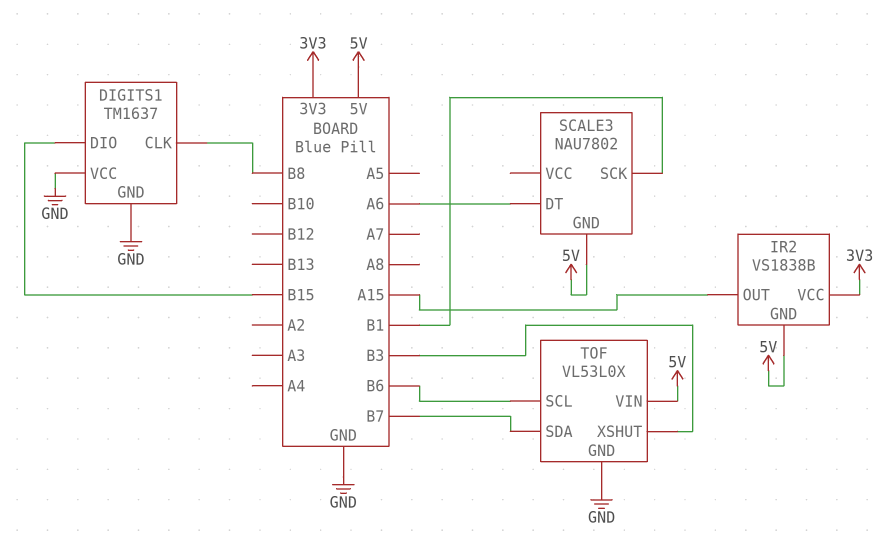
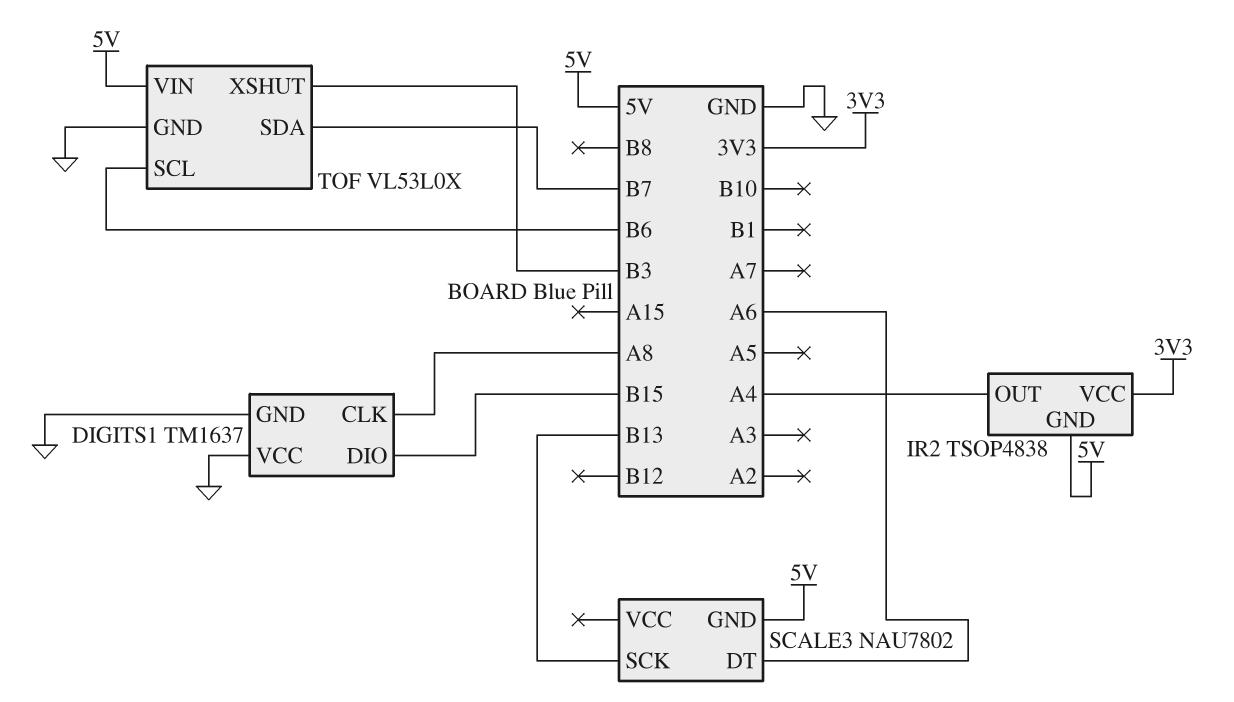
DIGITS1 pin CLK: B8 -> A8
IR2: VS1838B -> TSOP4838
IR2 pin OUT: A15 -> A4
SCALE3 pin SCK: B1 -> B13

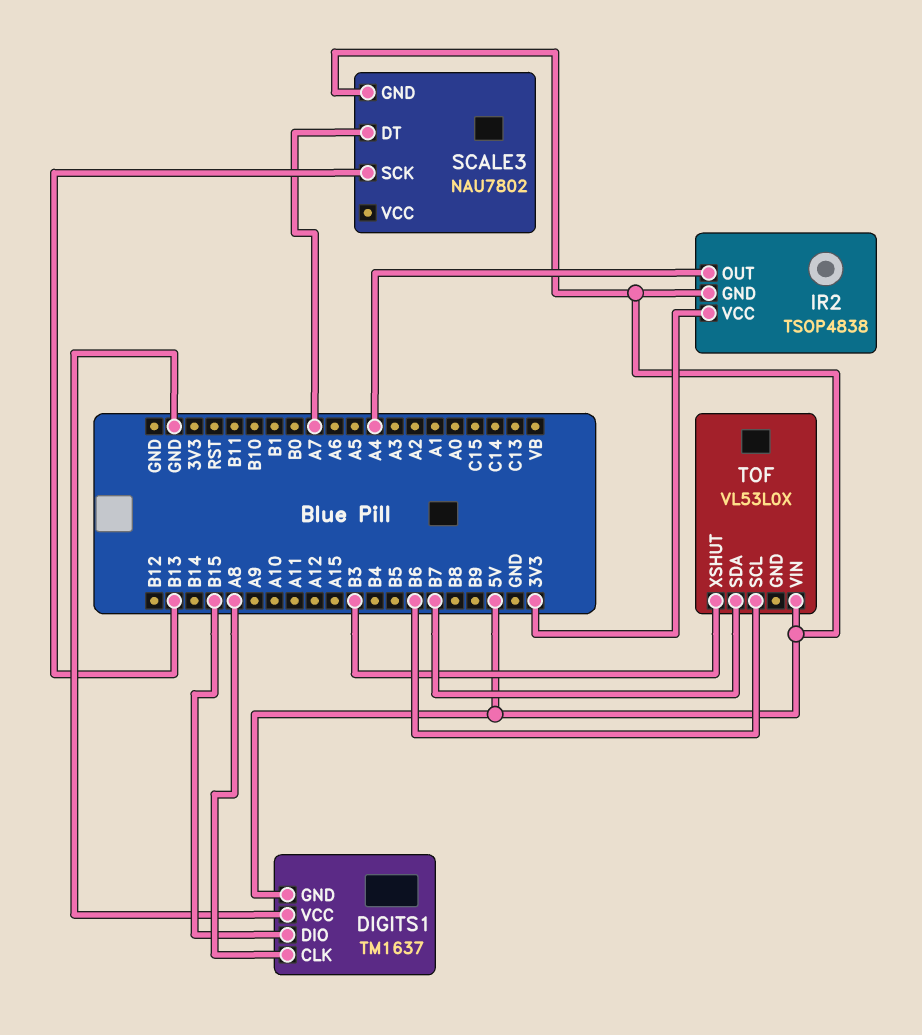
DIGITS1 pin GND: GND -> 5V
SCALE3 pin DT: A6 -> A7
TOF pin GND: GND -> none

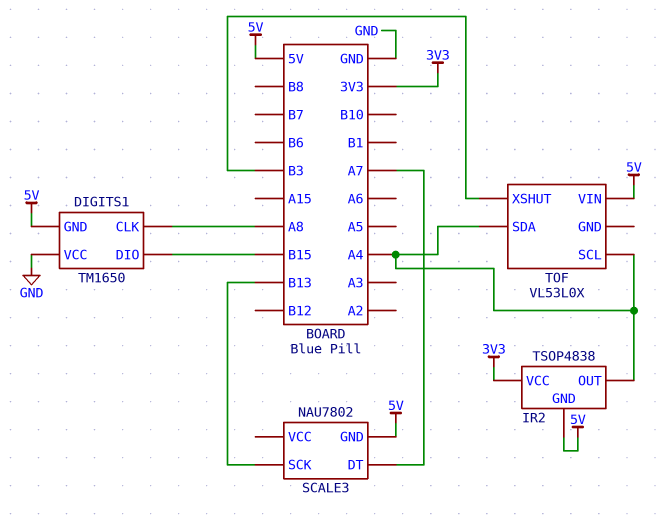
DIGITS1: TM1637 -> TM1650
TOF pin SCL: B6 -> A4
TOF pin SDA: B7 -> A4

